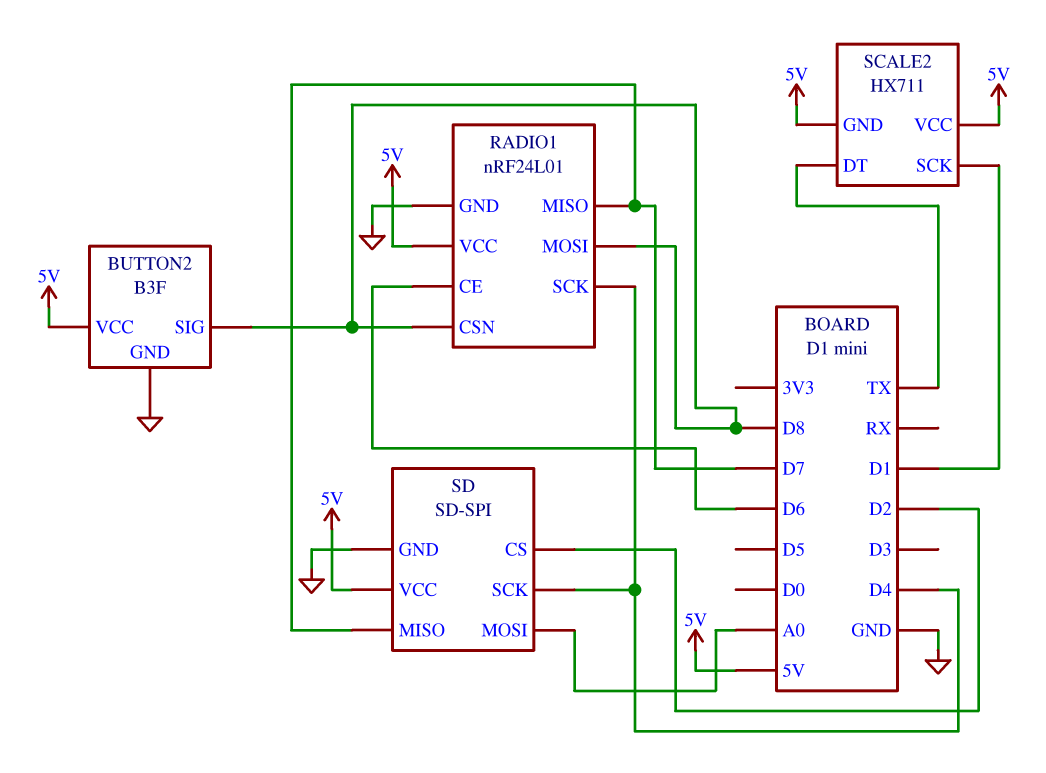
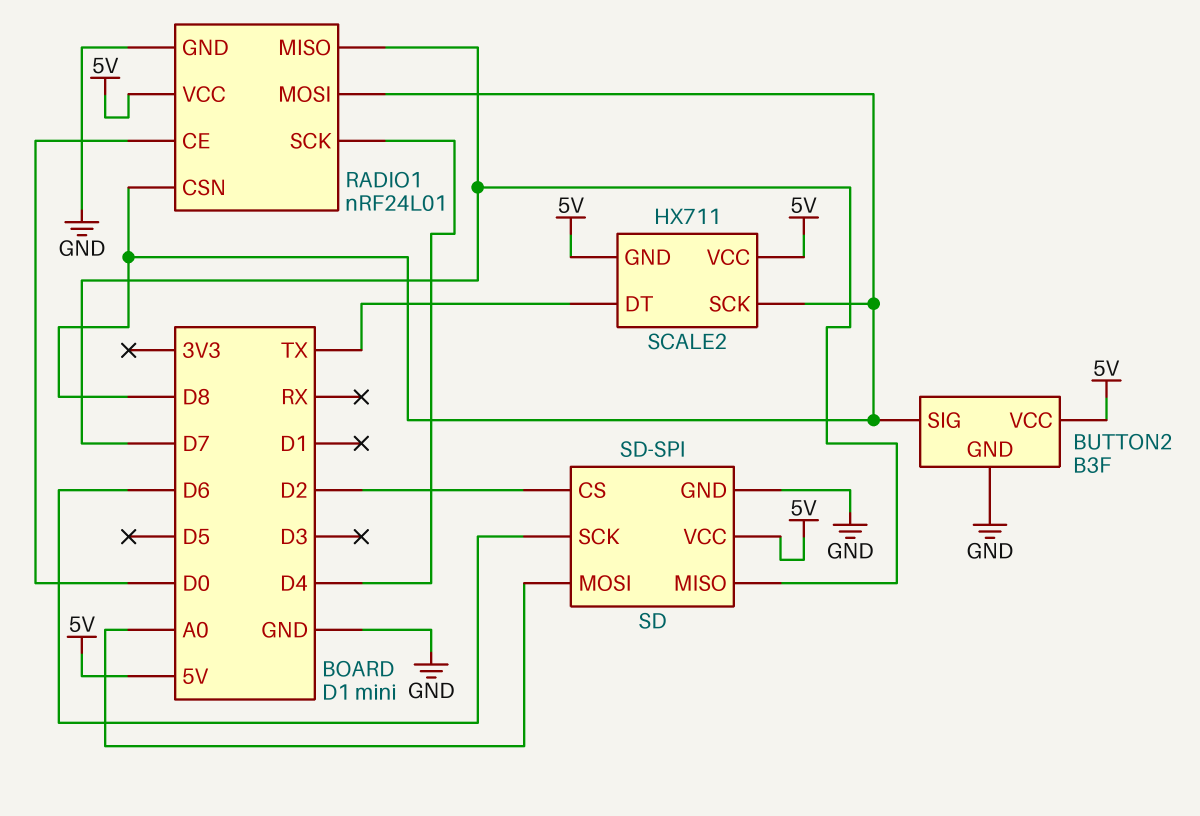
RADIO1 pin CE: D6 -> D0
SCALE2 pin SCK: D1 -> D8
SD pin SCK: D4 -> D6

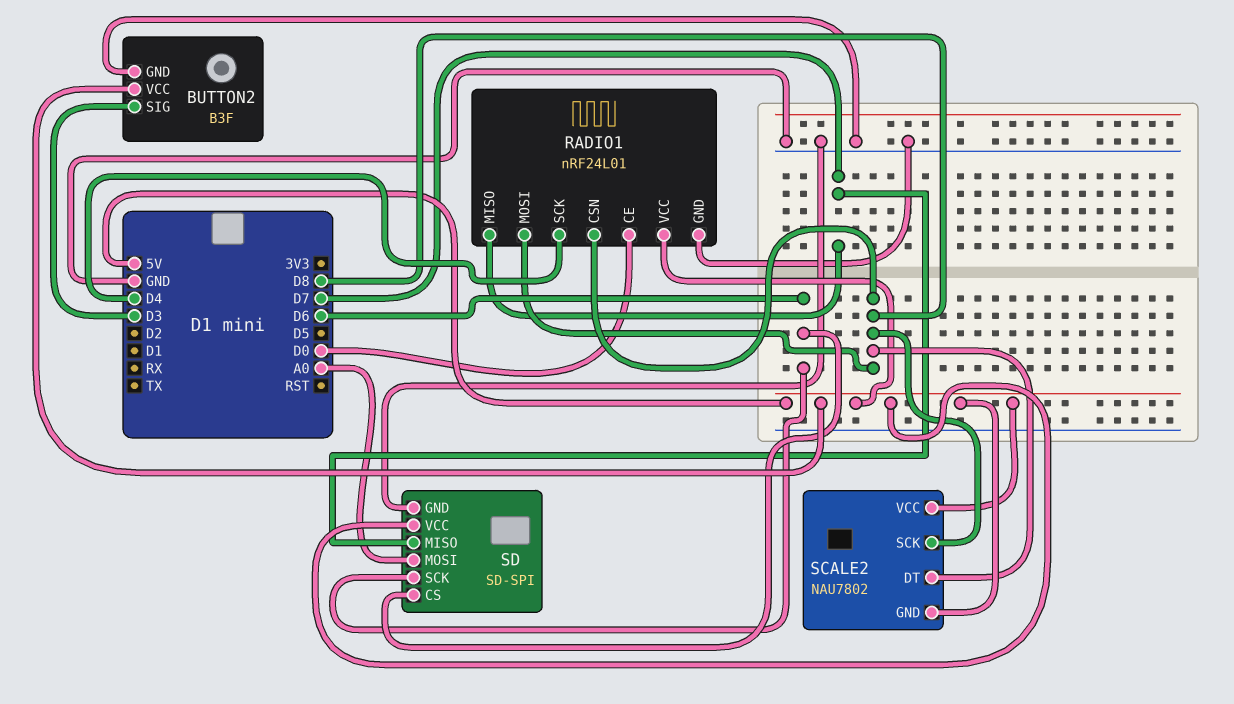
BUTTON2 pin SIG: D8 -> D3
SCALE2: HX711 -> NAU7802
SCALE2 pin DT: TX -> D8
SD pin CS: D2 -> D6

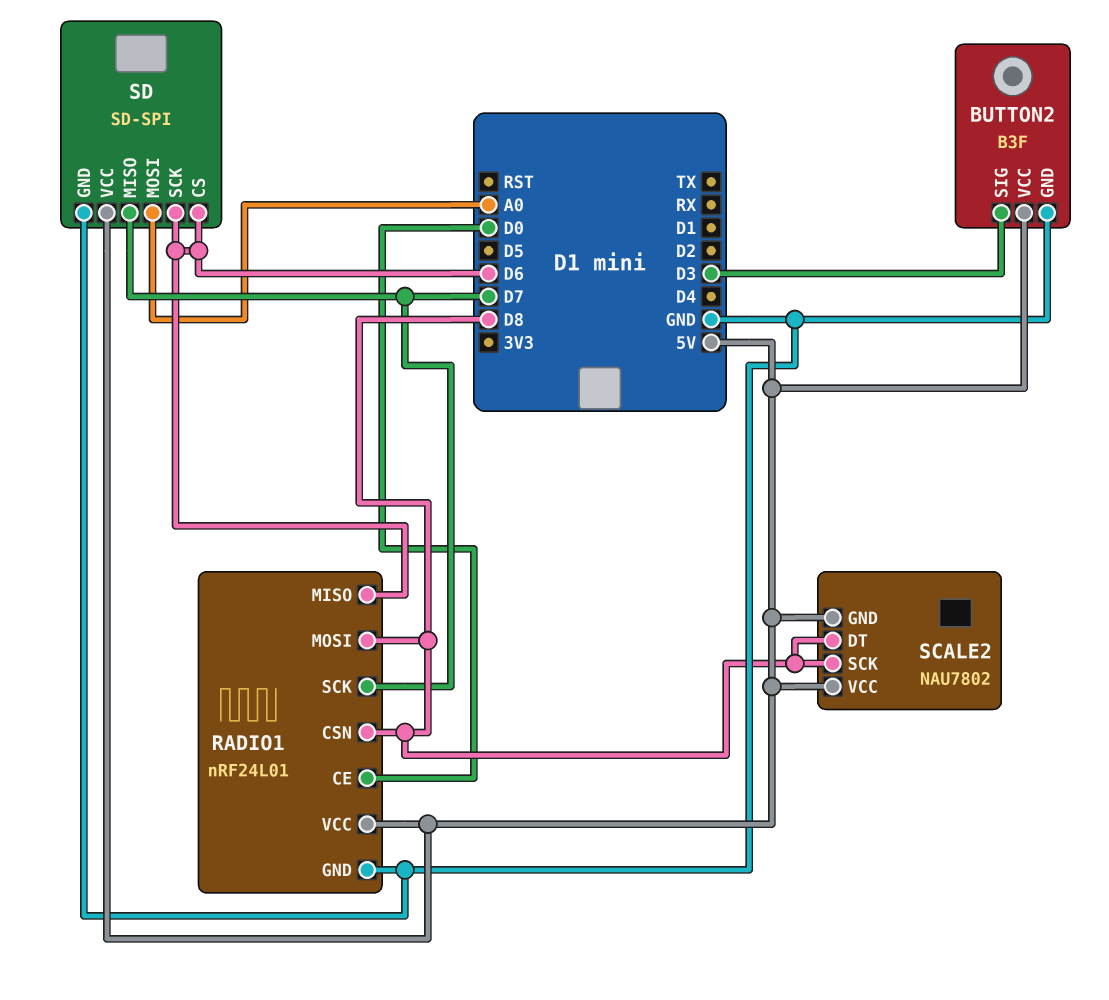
RADIO1 pin MISO: D7 -> D6
RADIO1 pin SCK: D4 -> D7

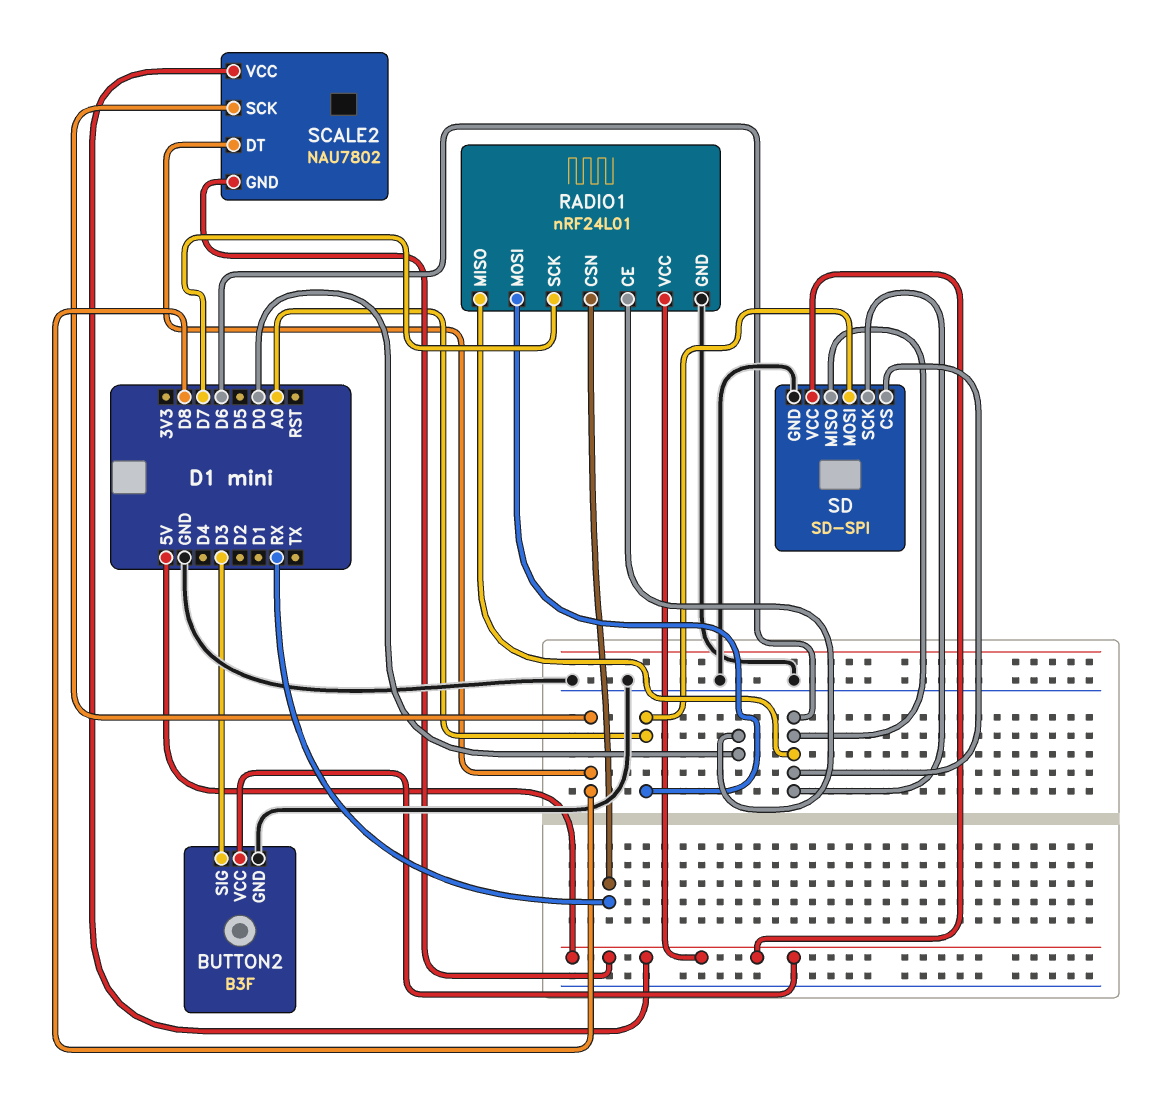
RADIO1 pin CSN: D8 -> RX
RADIO1 pin MOSI: D8 -> A0
SD pin MISO: D7 -> D6

